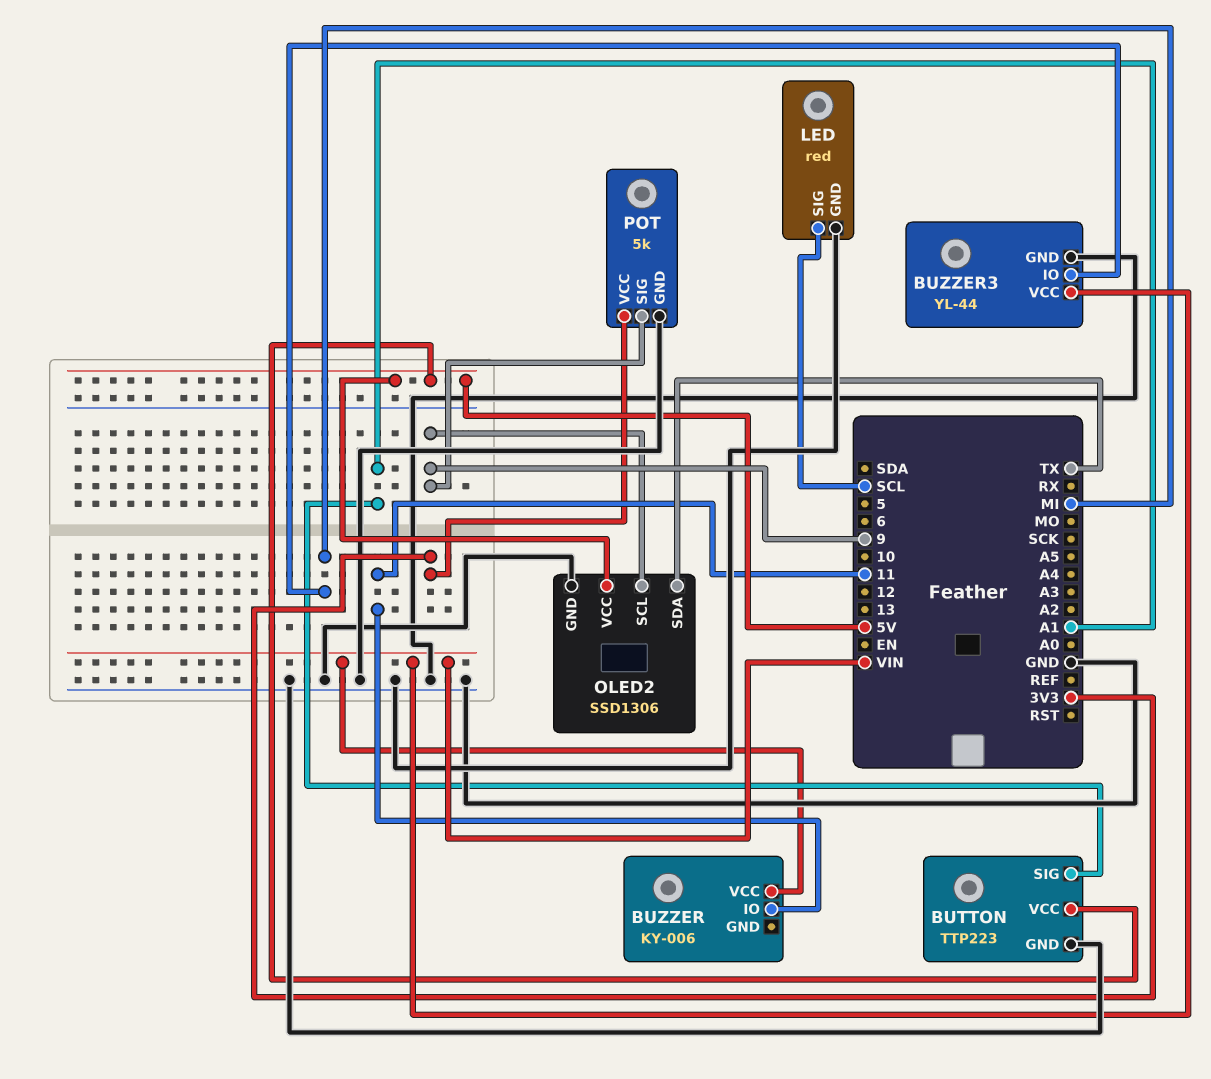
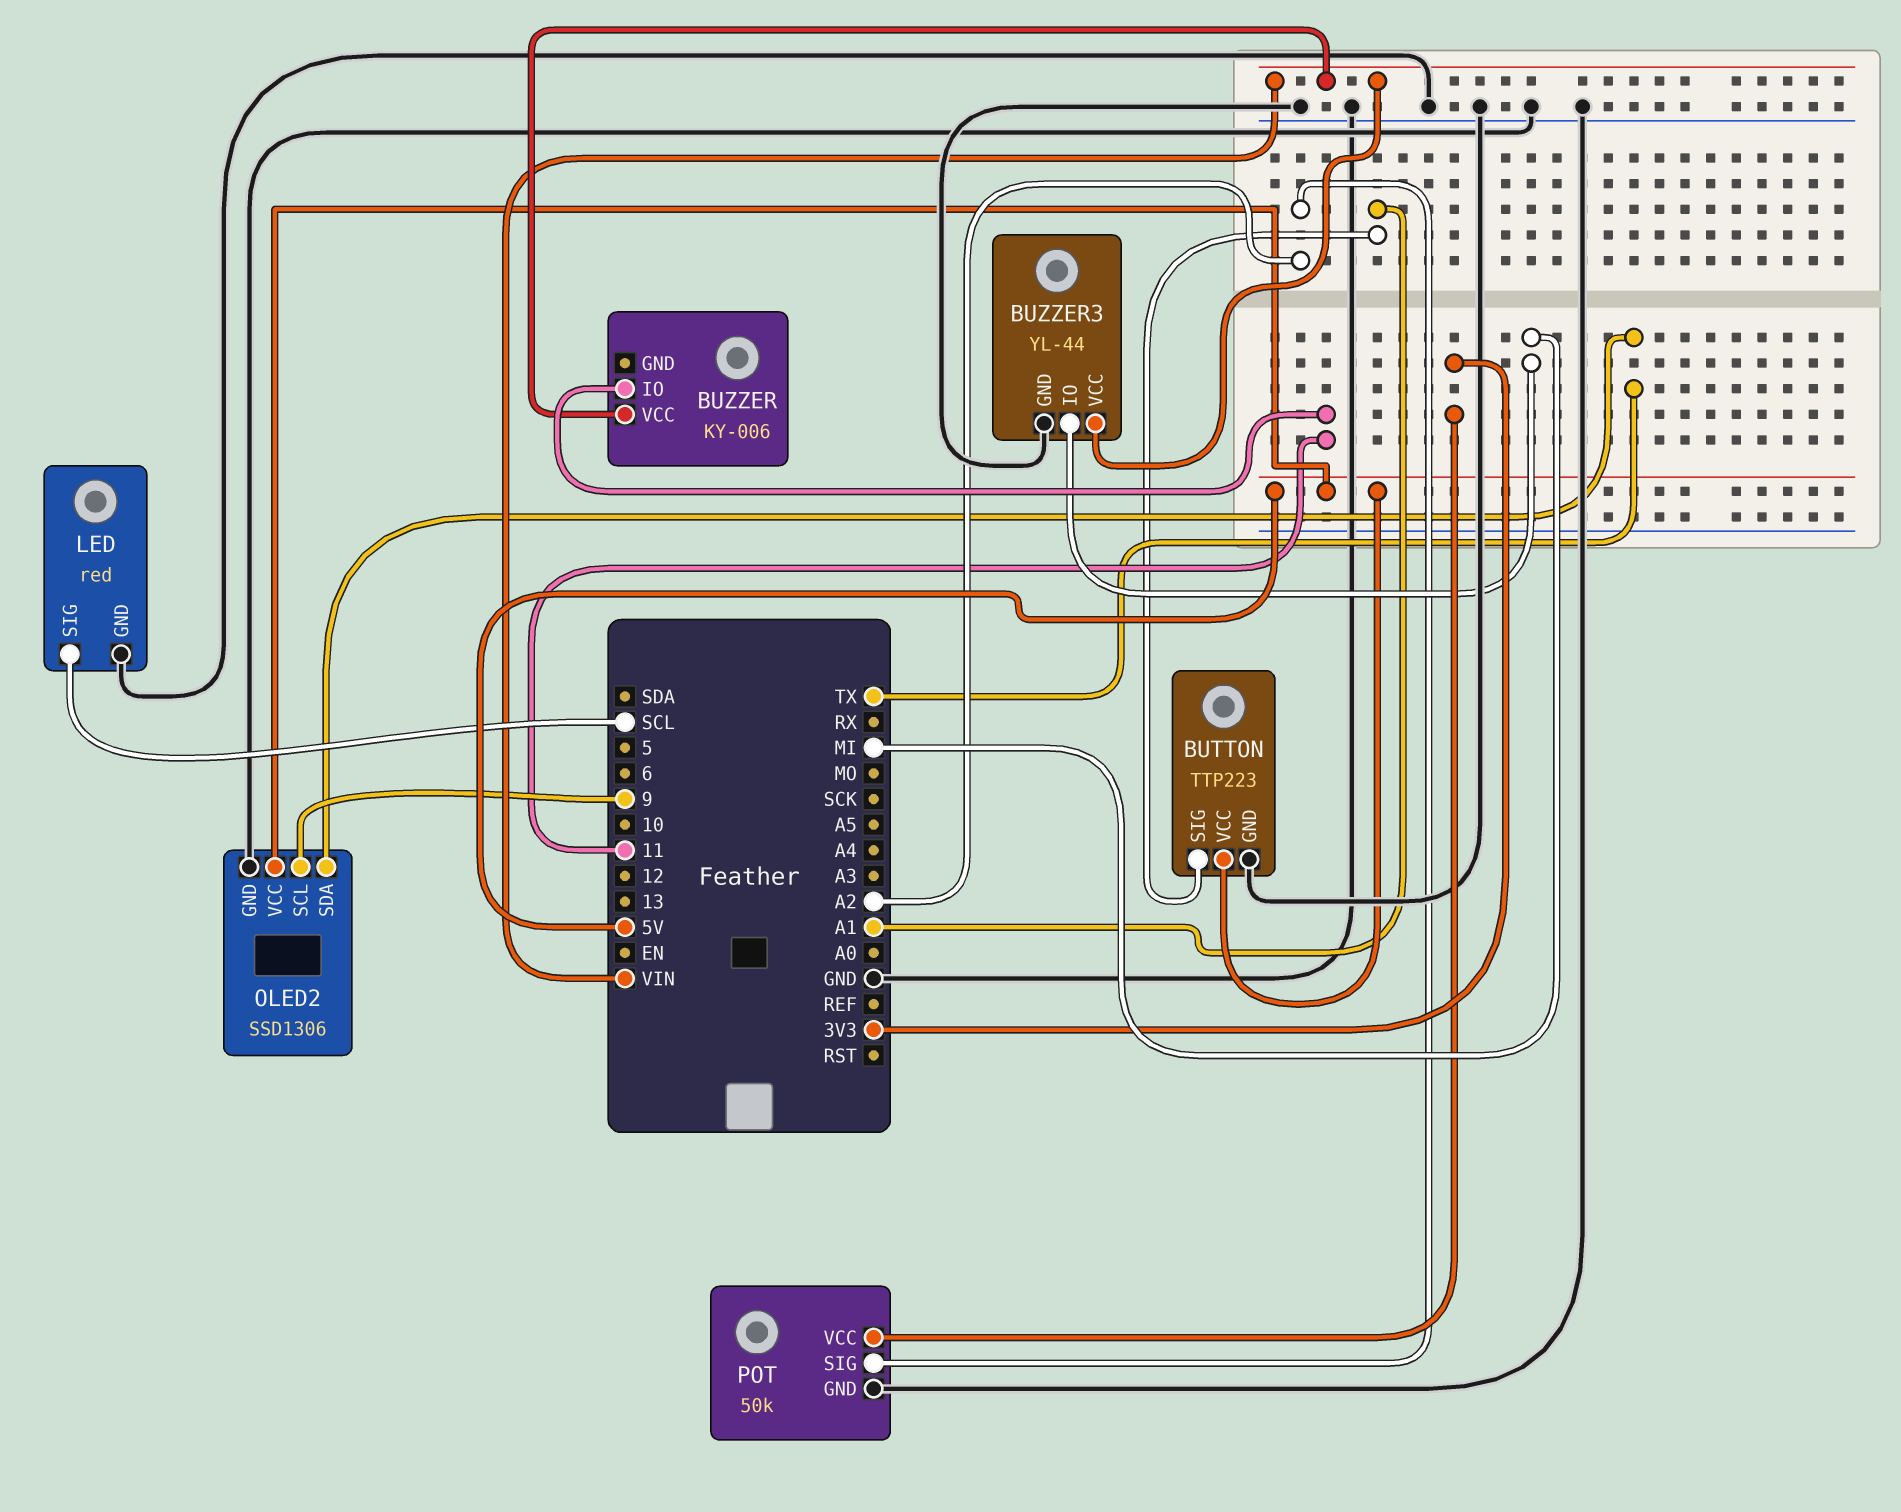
POT: 5k -> 50k
POT pin SIG: 9 -> A2

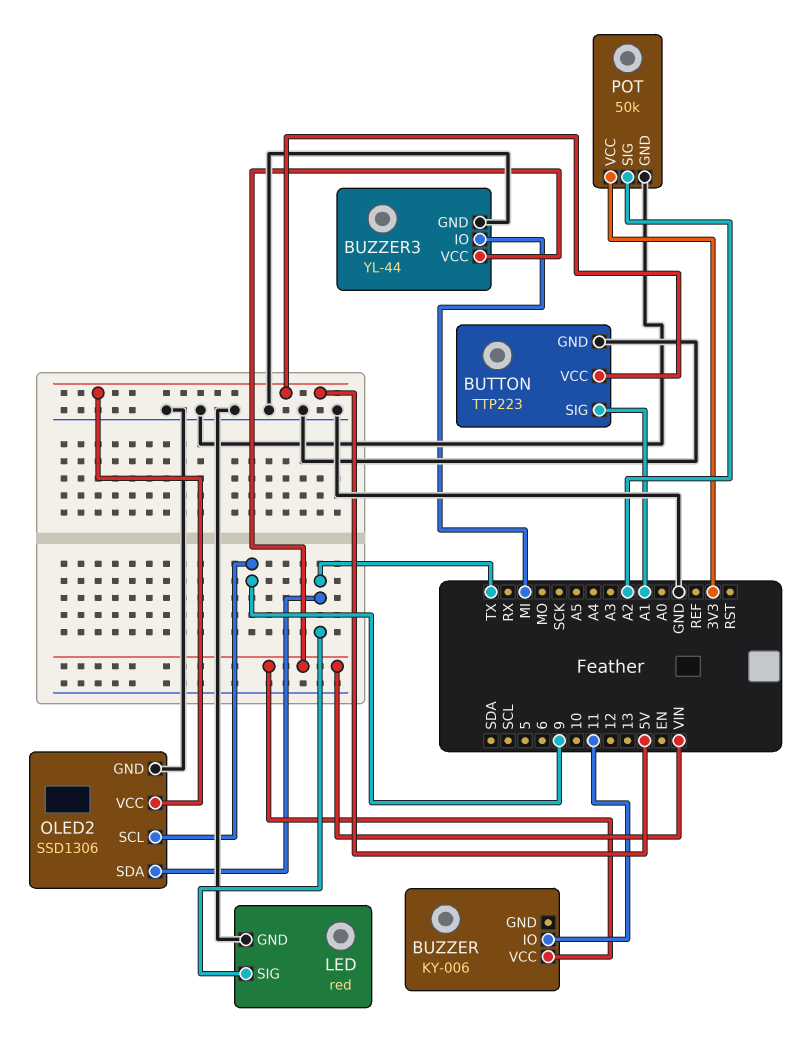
LED pin SIG: SCL -> TX

